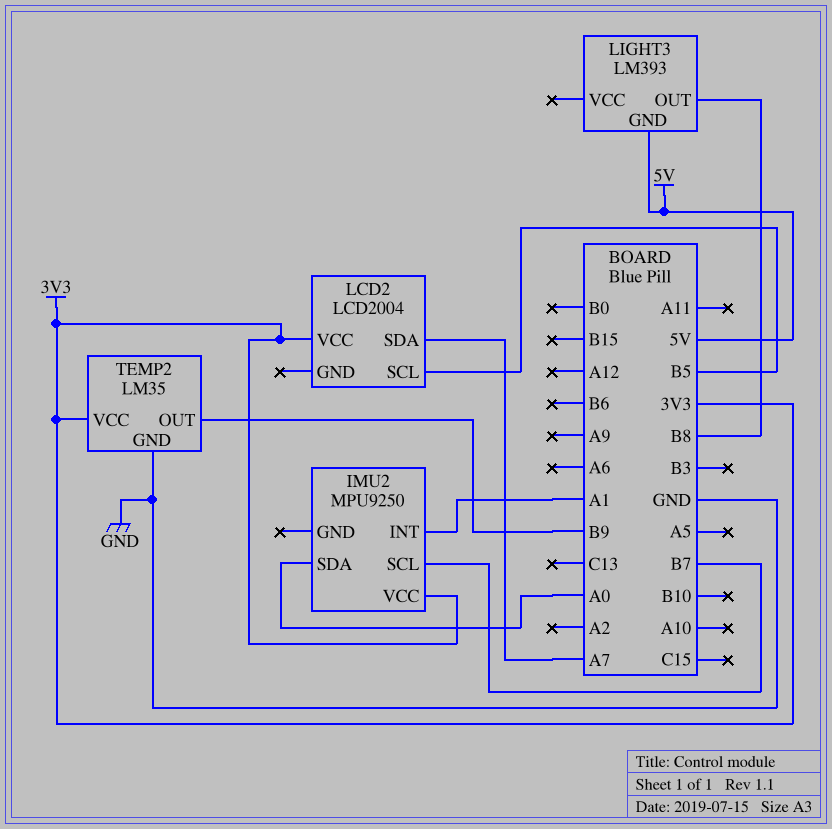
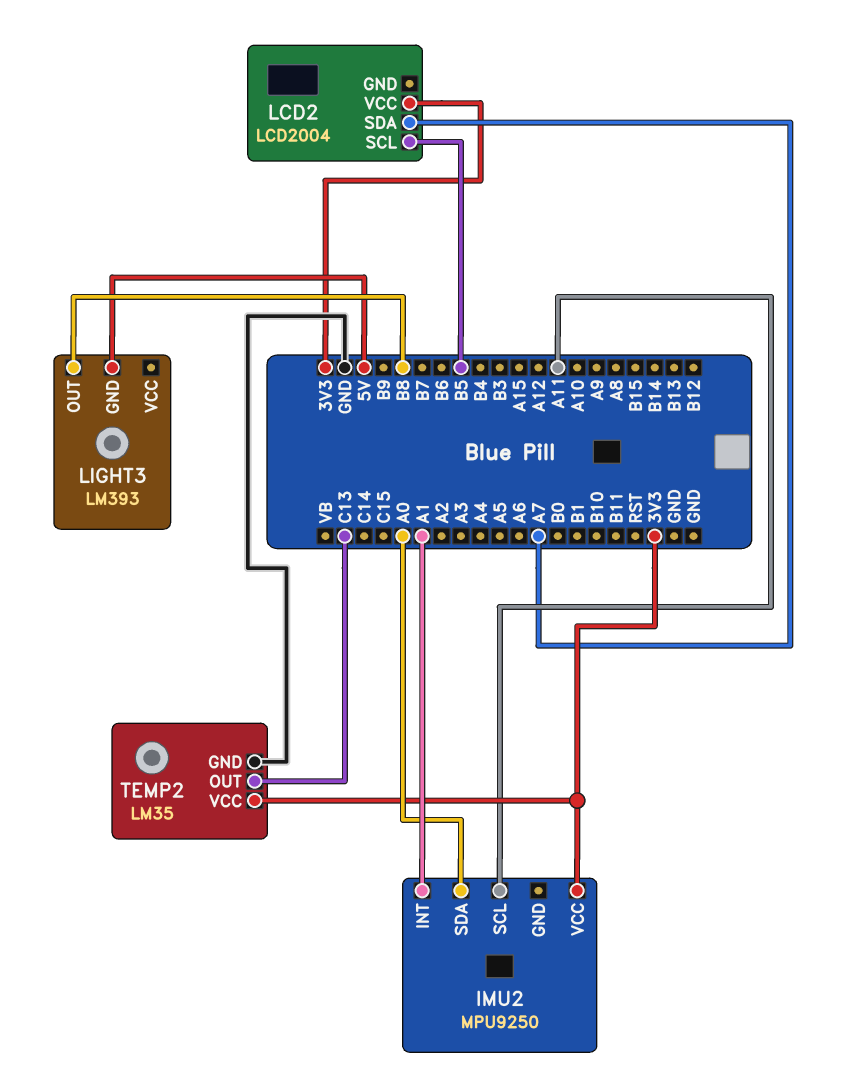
IMU2 pin SCL: B7 -> A11
TEMP2 pin OUT: B9 -> C13

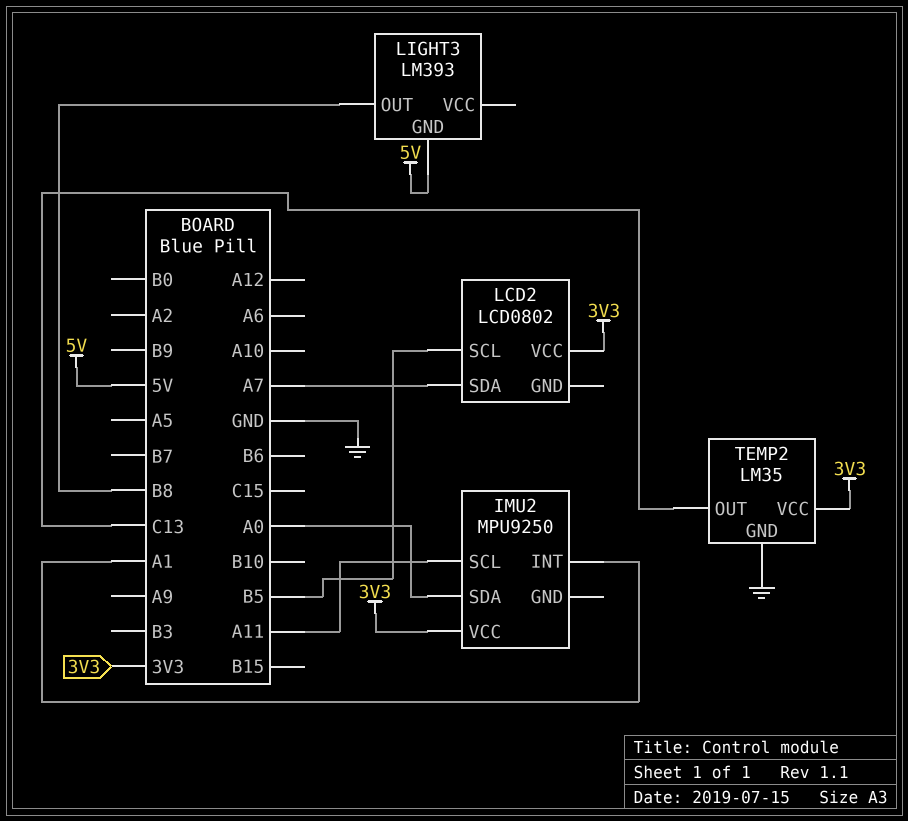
LCD2: LCD2004 -> LCD0802

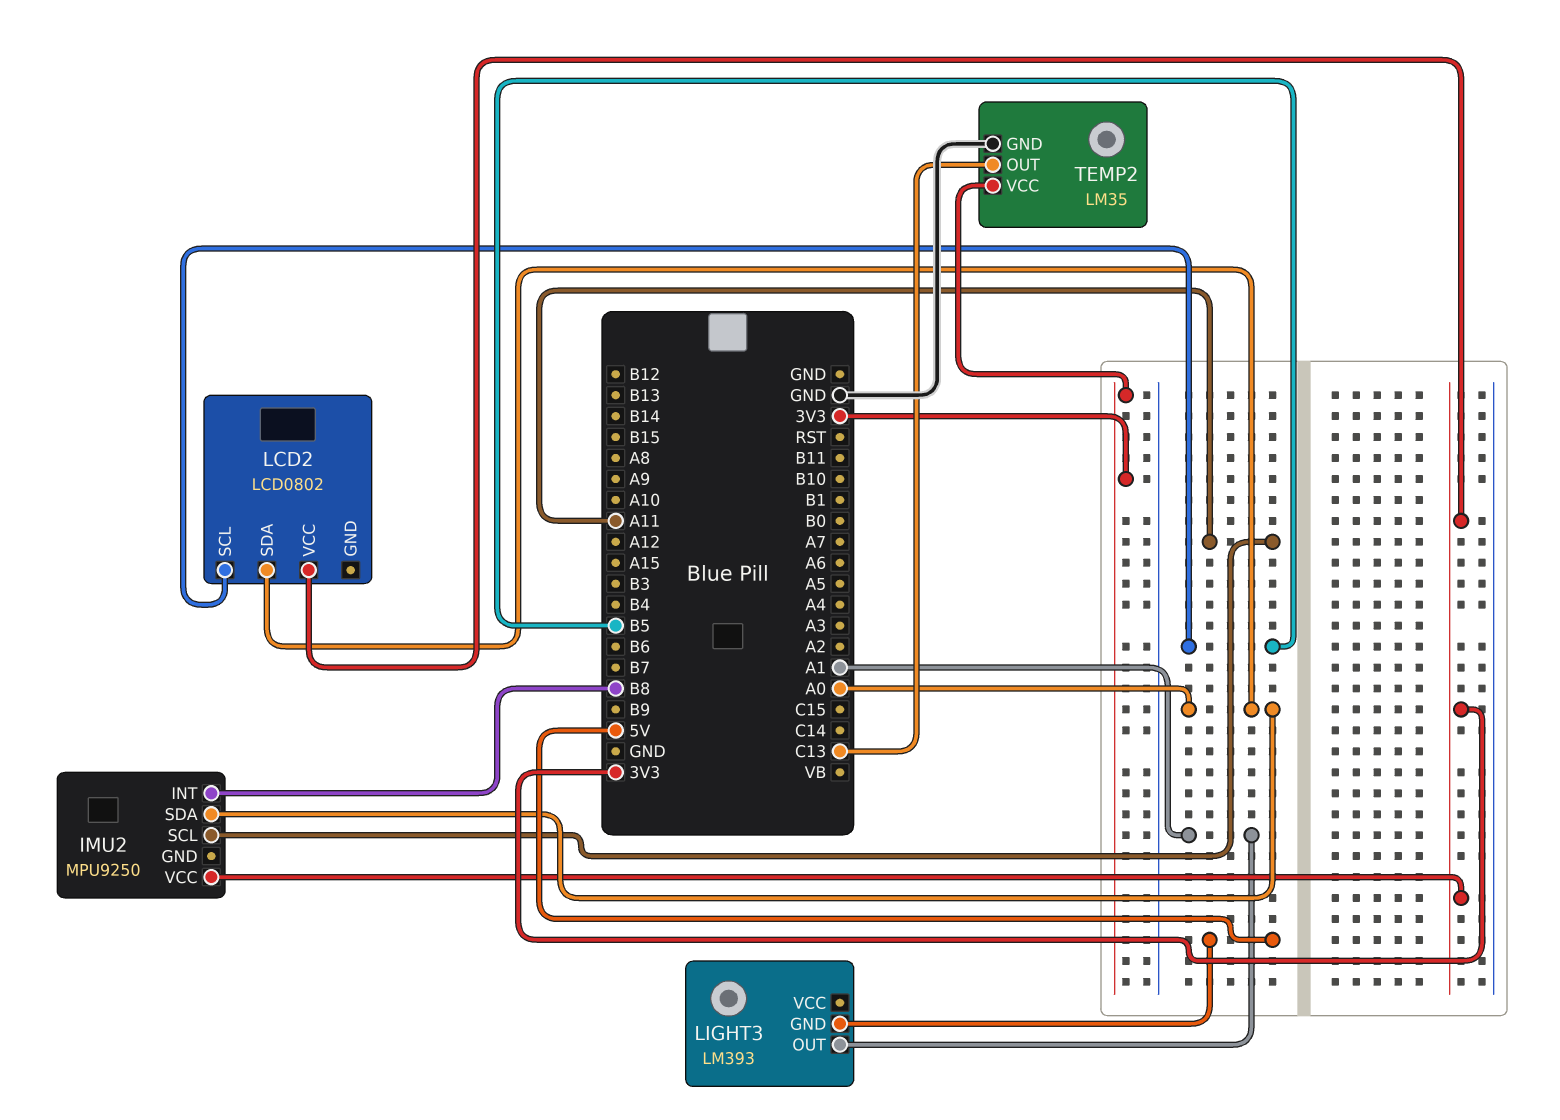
IMU2 pin INT: A1 -> B8
LCD2 pin SDA: A7 -> A0
LIGHT3 pin OUT: B8 -> A1

